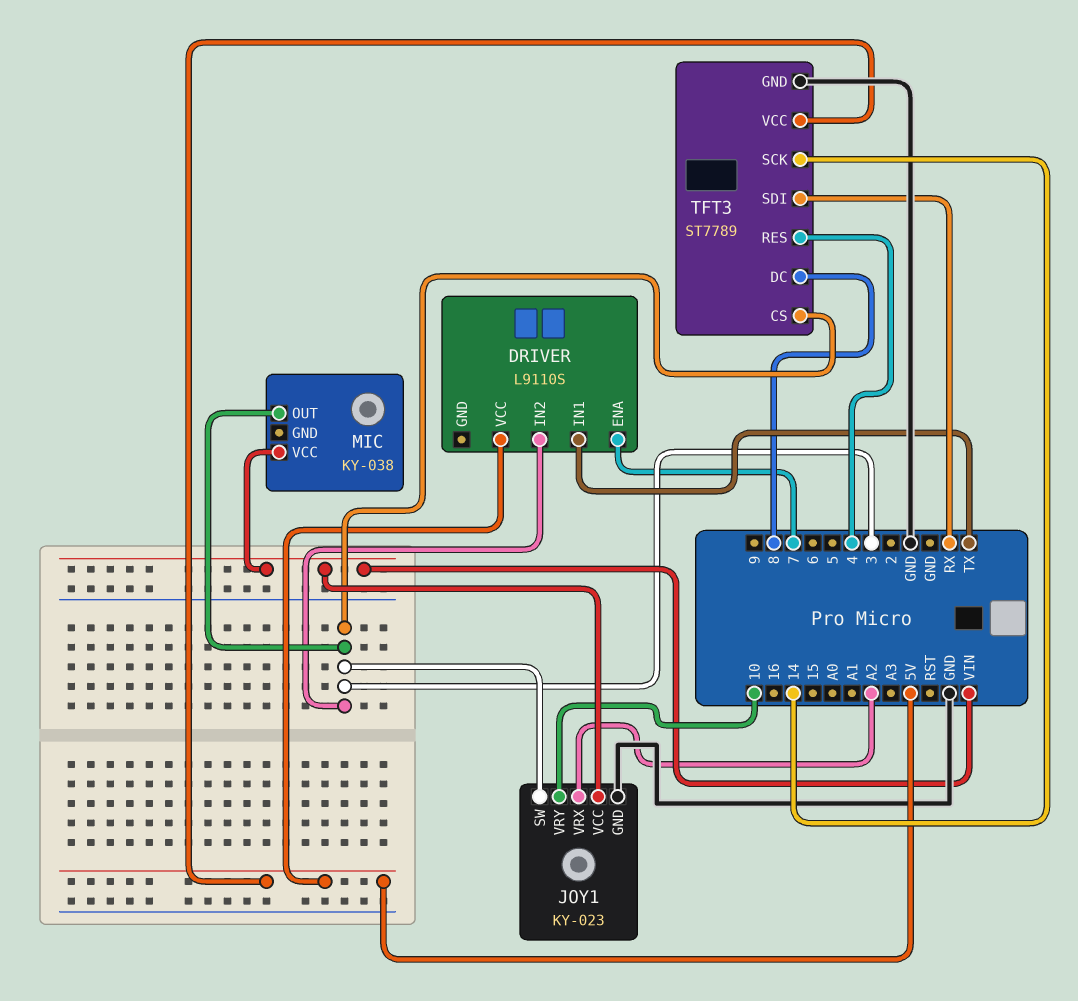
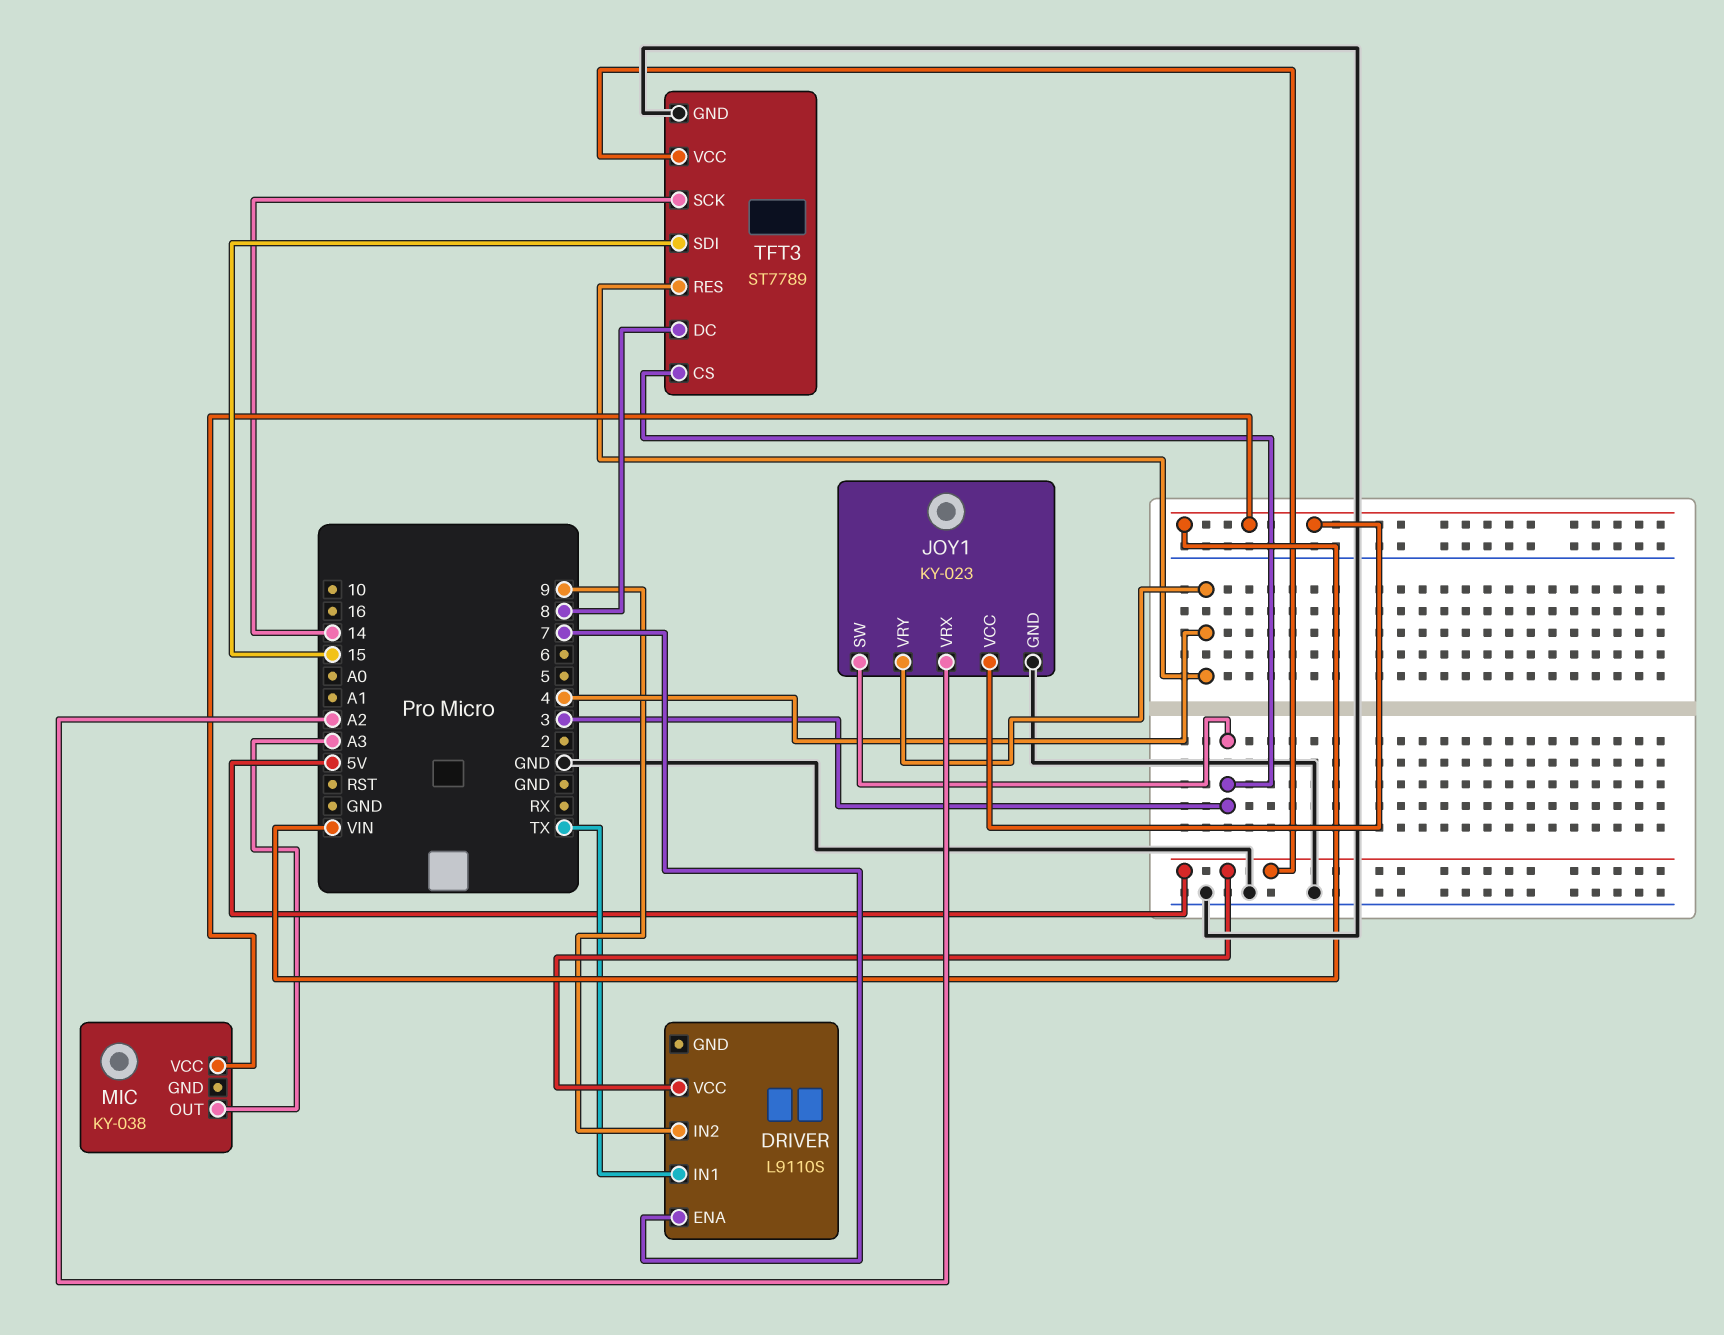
DRIVER pin IN2: 3 -> 9
JOY1 pin VRY: 10 -> 4
MIC pin OUT: 3 -> A3
TFT3 pin SDI: RX -> 15

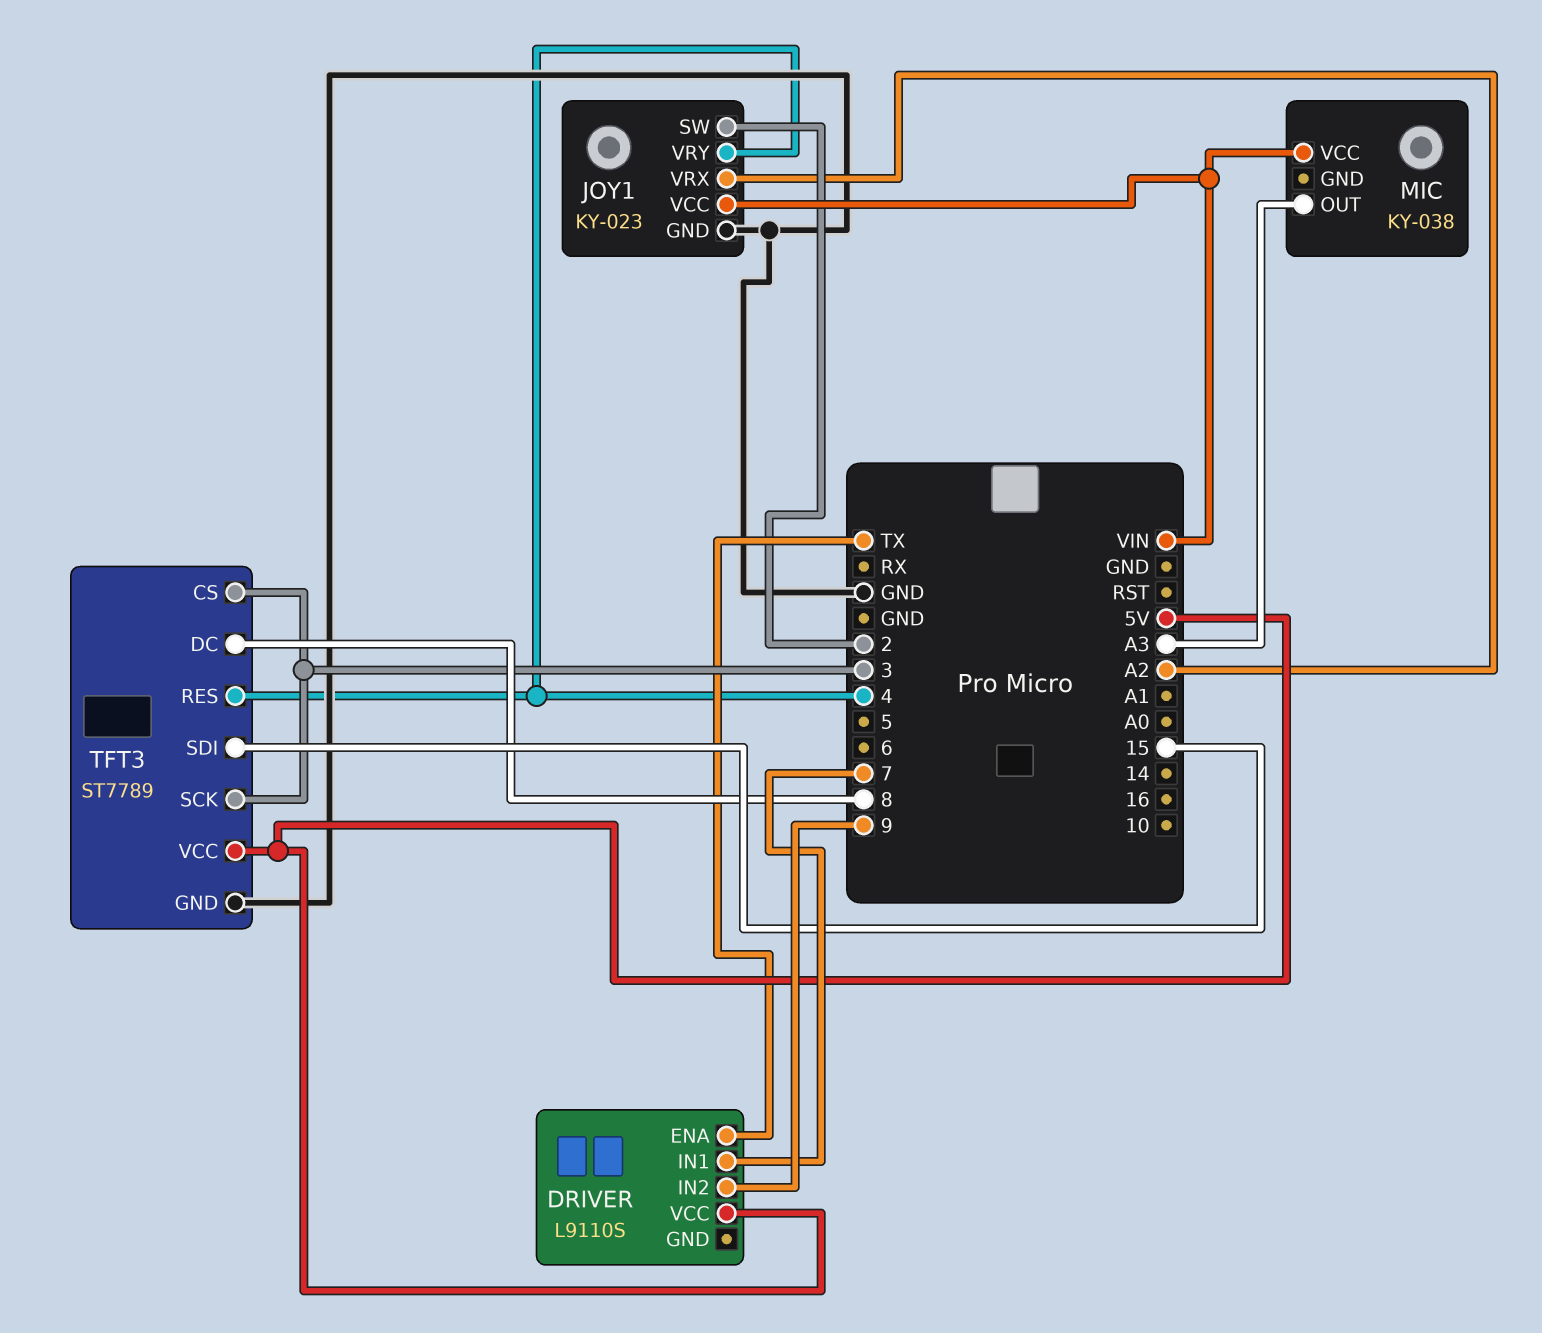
DRIVER pin ENA: 7 -> TX
DRIVER pin IN1: TX -> 7
JOY1 pin SW: 3 -> 2
TFT3 pin SCK: 14 -> 3

